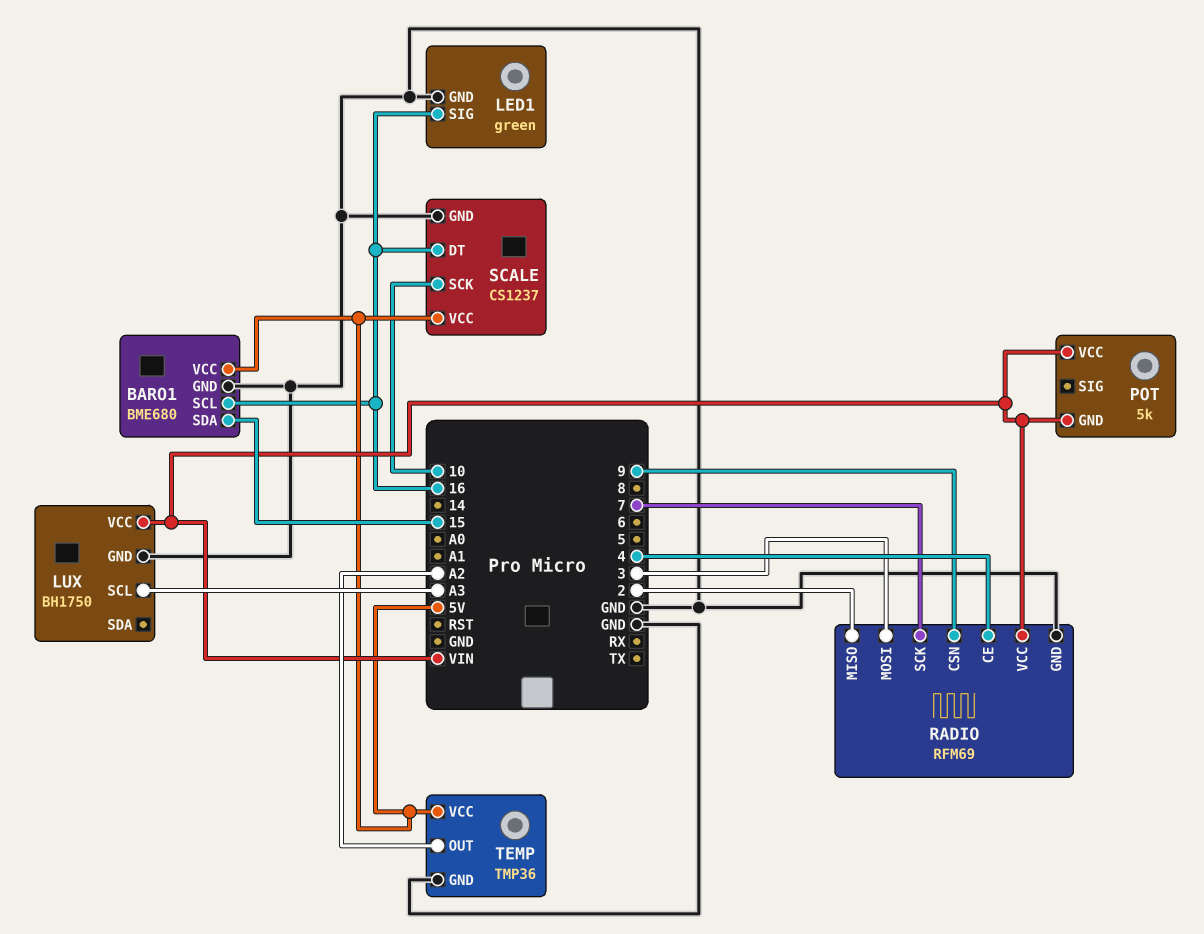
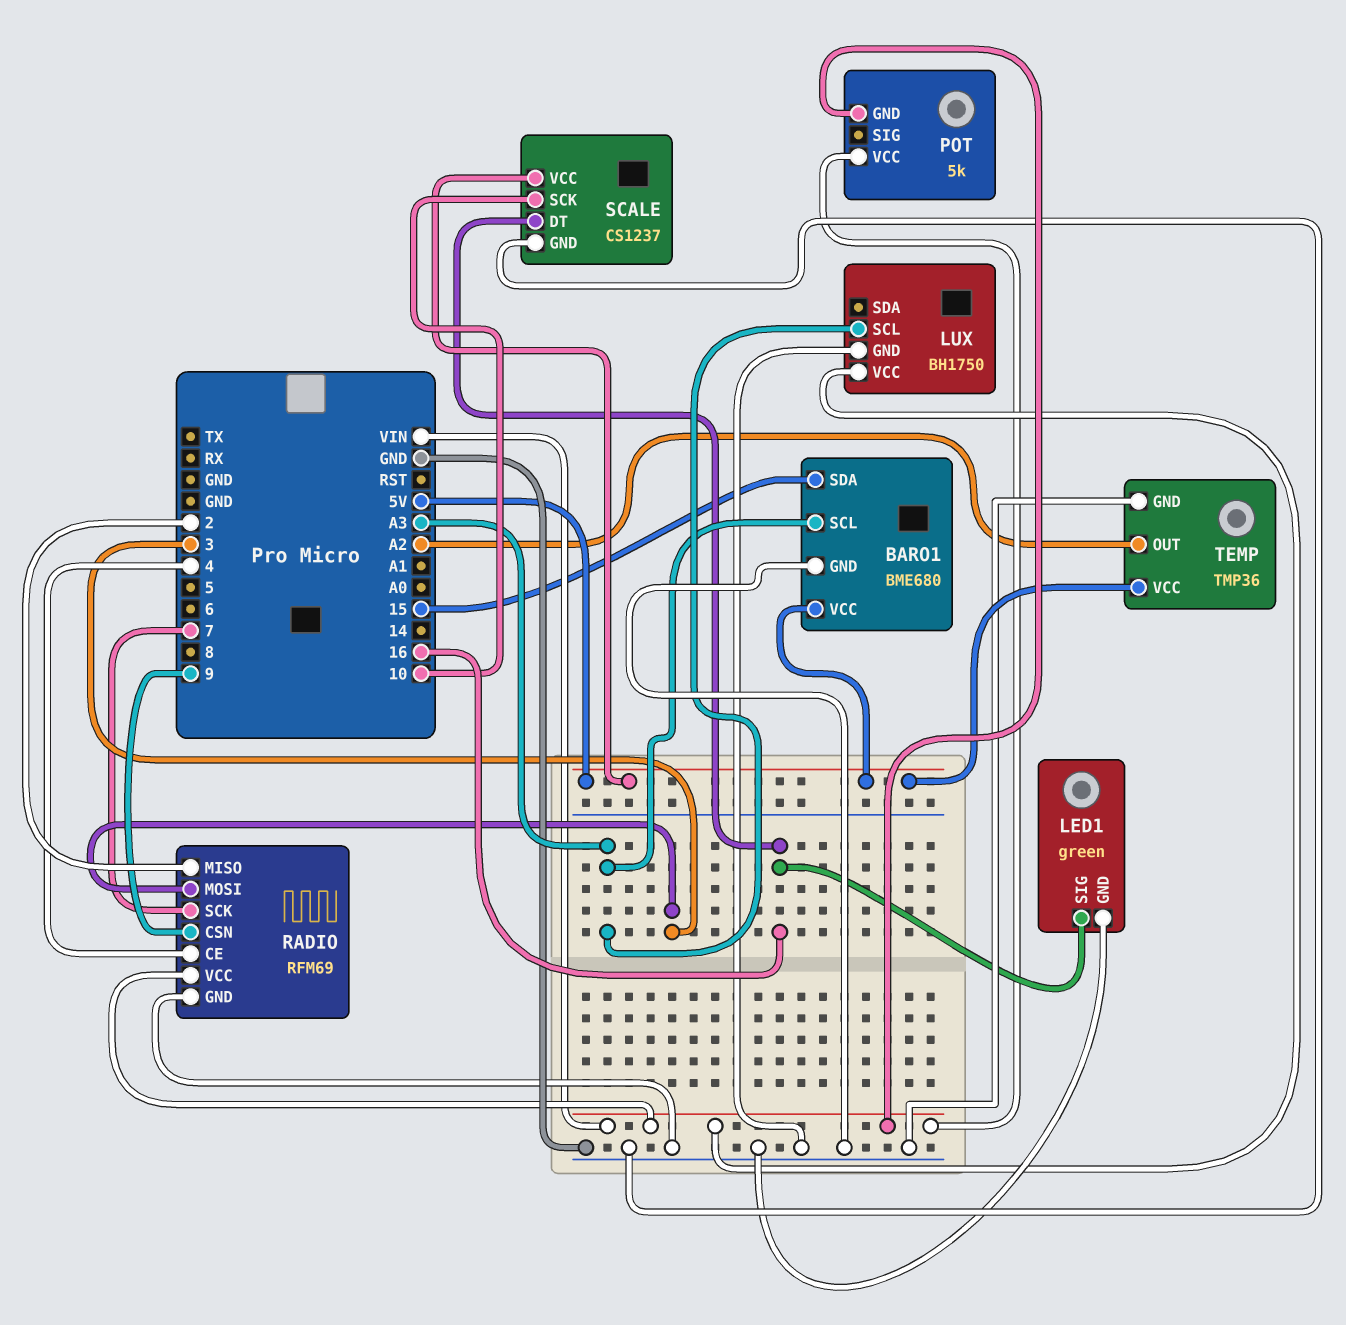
BARO1 pin SCL: 16 -> A3

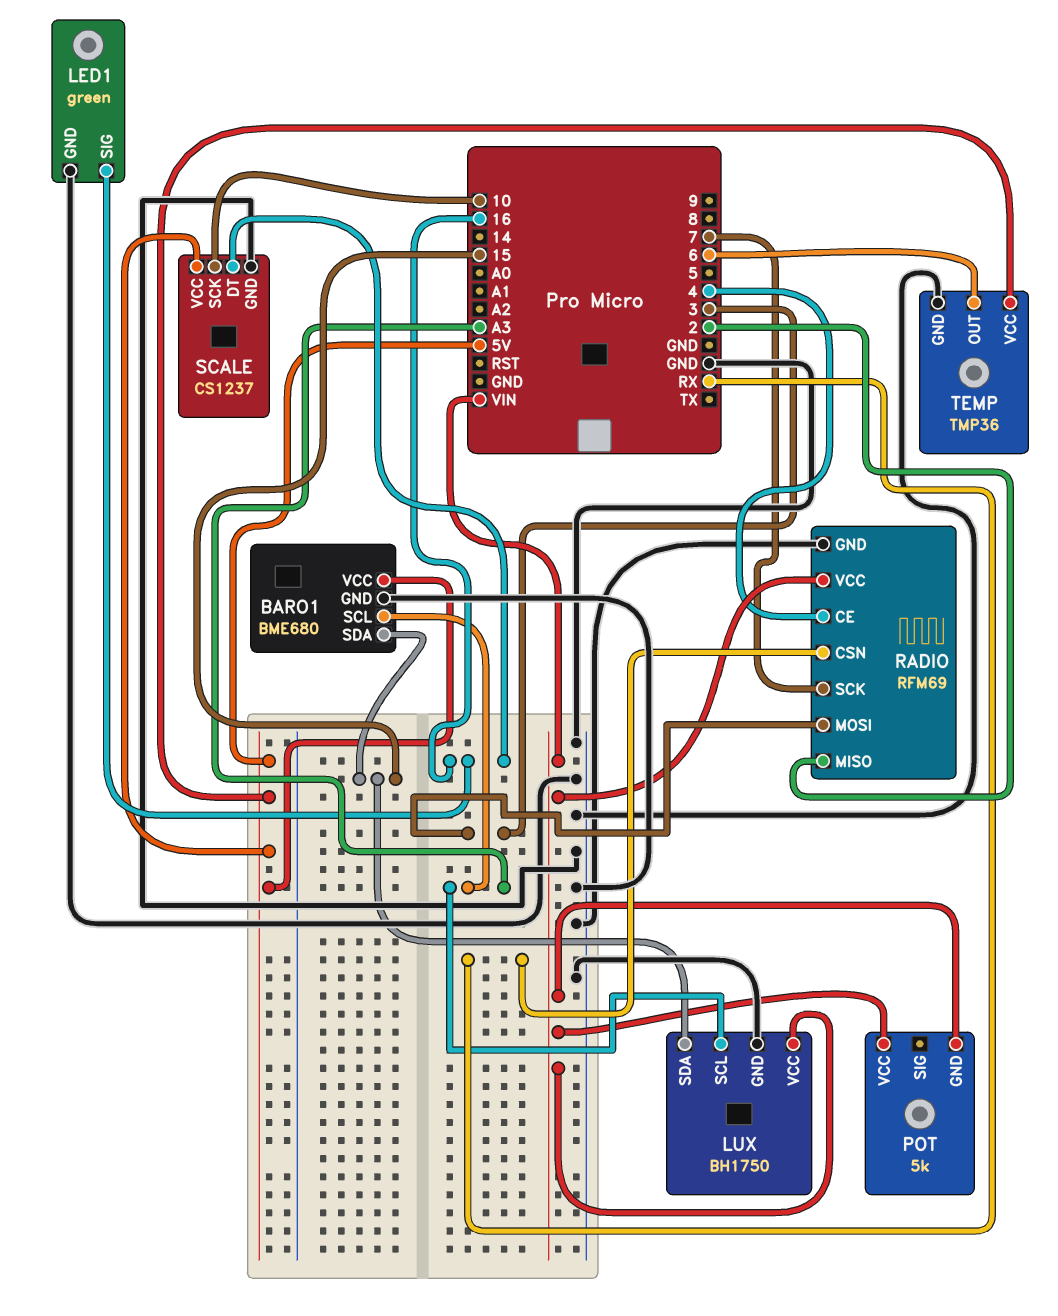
LUX pin SDA: none -> 15
RADIO pin CSN: 9 -> RX
TEMP pin OUT: A2 -> 6

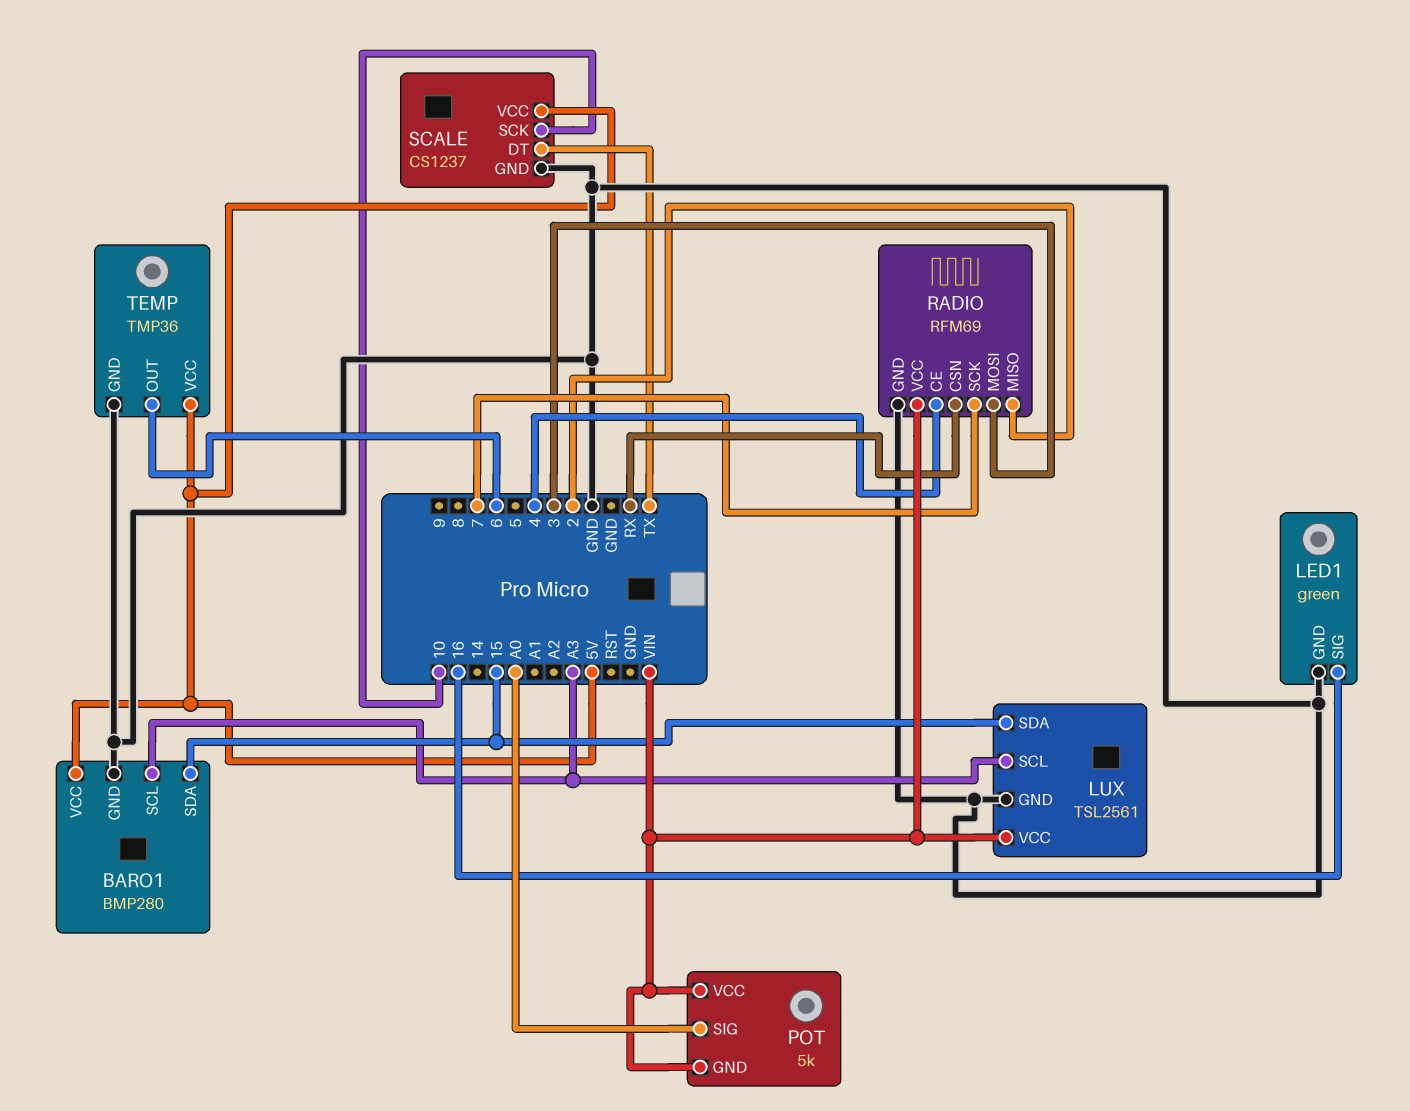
BARO1: BME680 -> BMP280
LUX: BH1750 -> TSL2561
POT pin SIG: none -> A0
SCALE pin DT: 16 -> TX

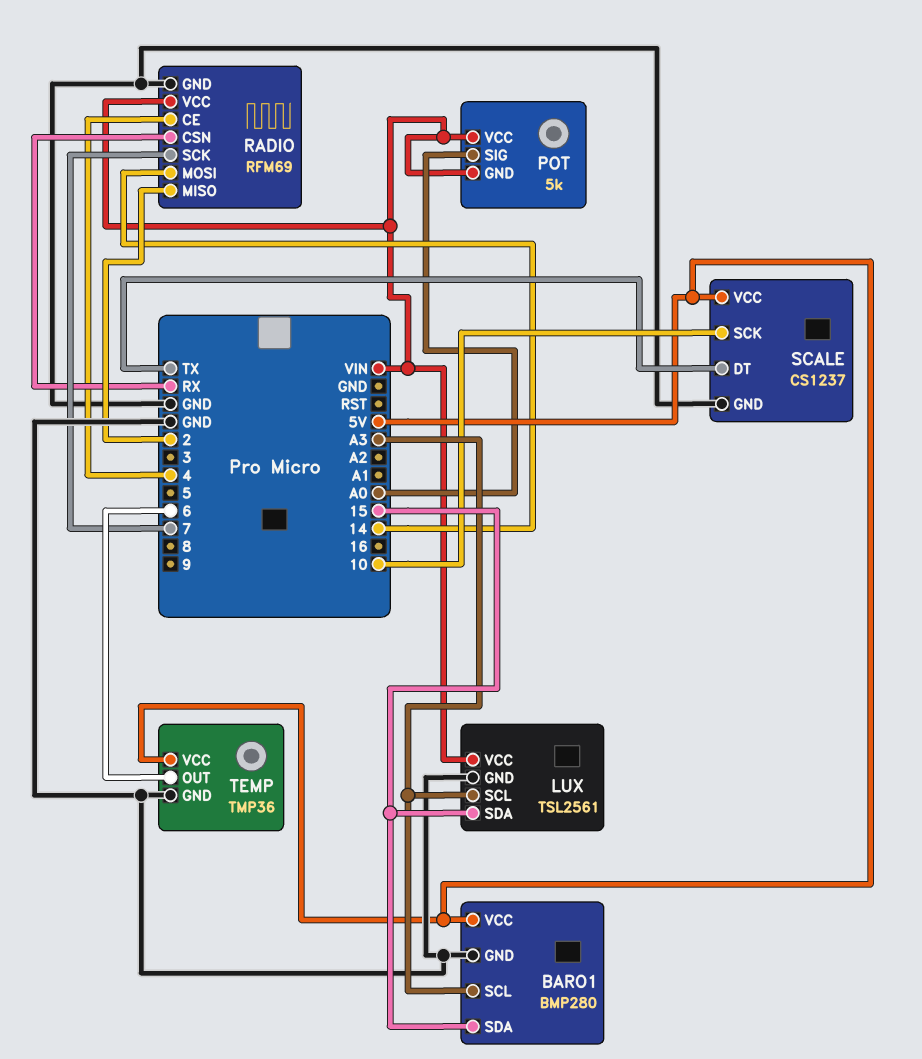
LED1: green -> none
LED1 pin GND: GND -> none
LED1 pin SIG: 16 -> none
RADIO pin MOSI: 3 -> 14

